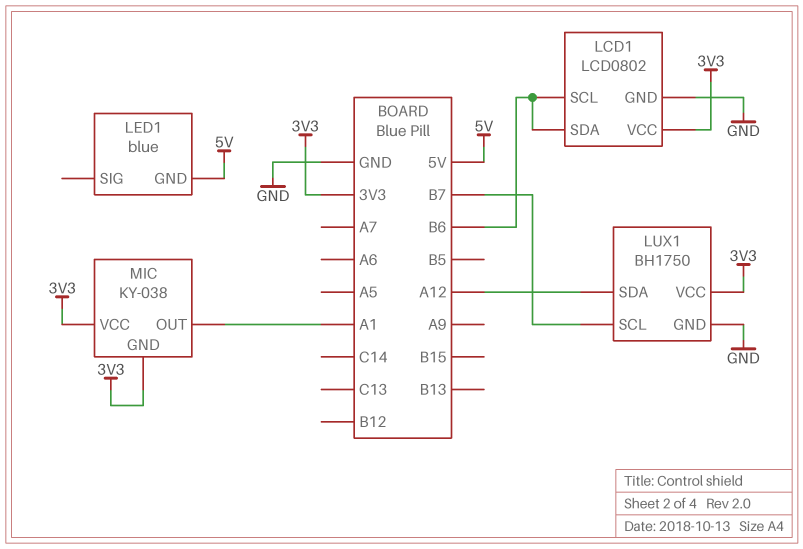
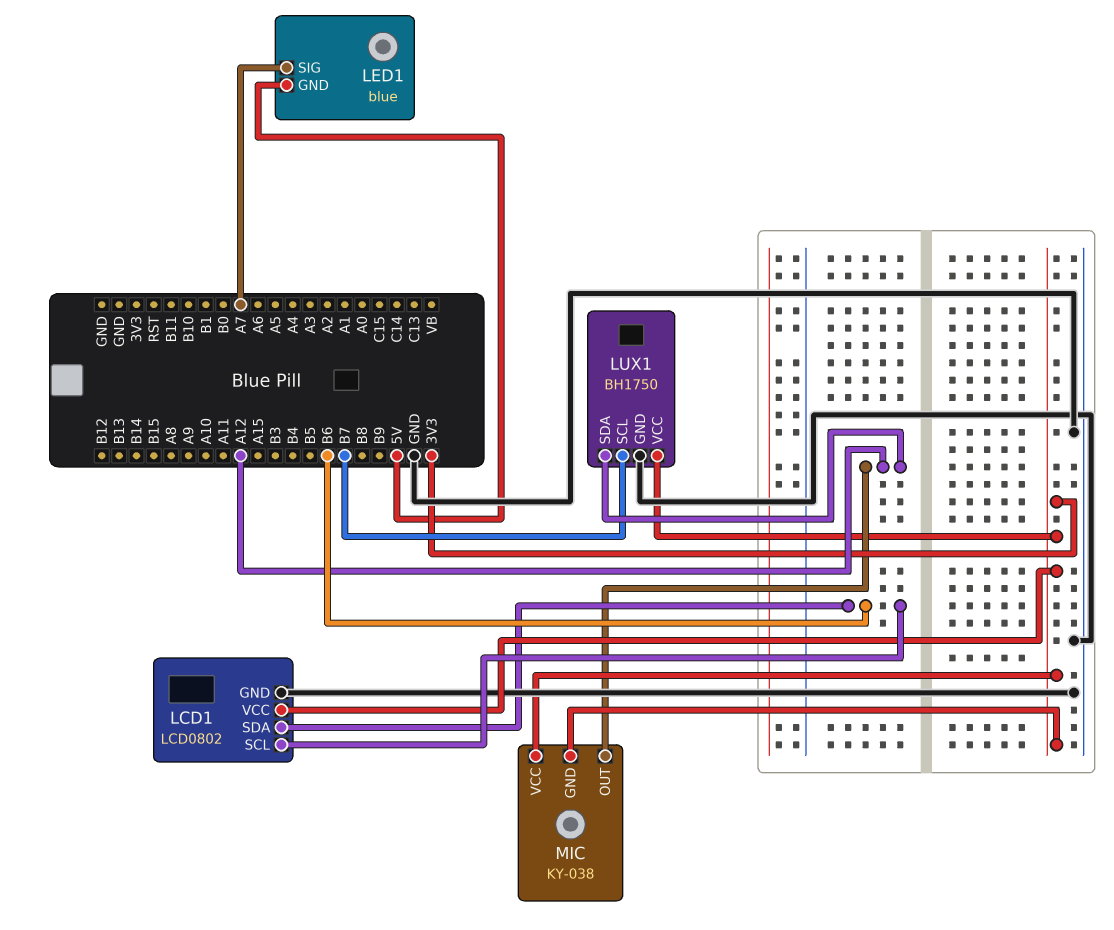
LED1 pin SIG: none -> A7
MIC pin OUT: A1 -> A12

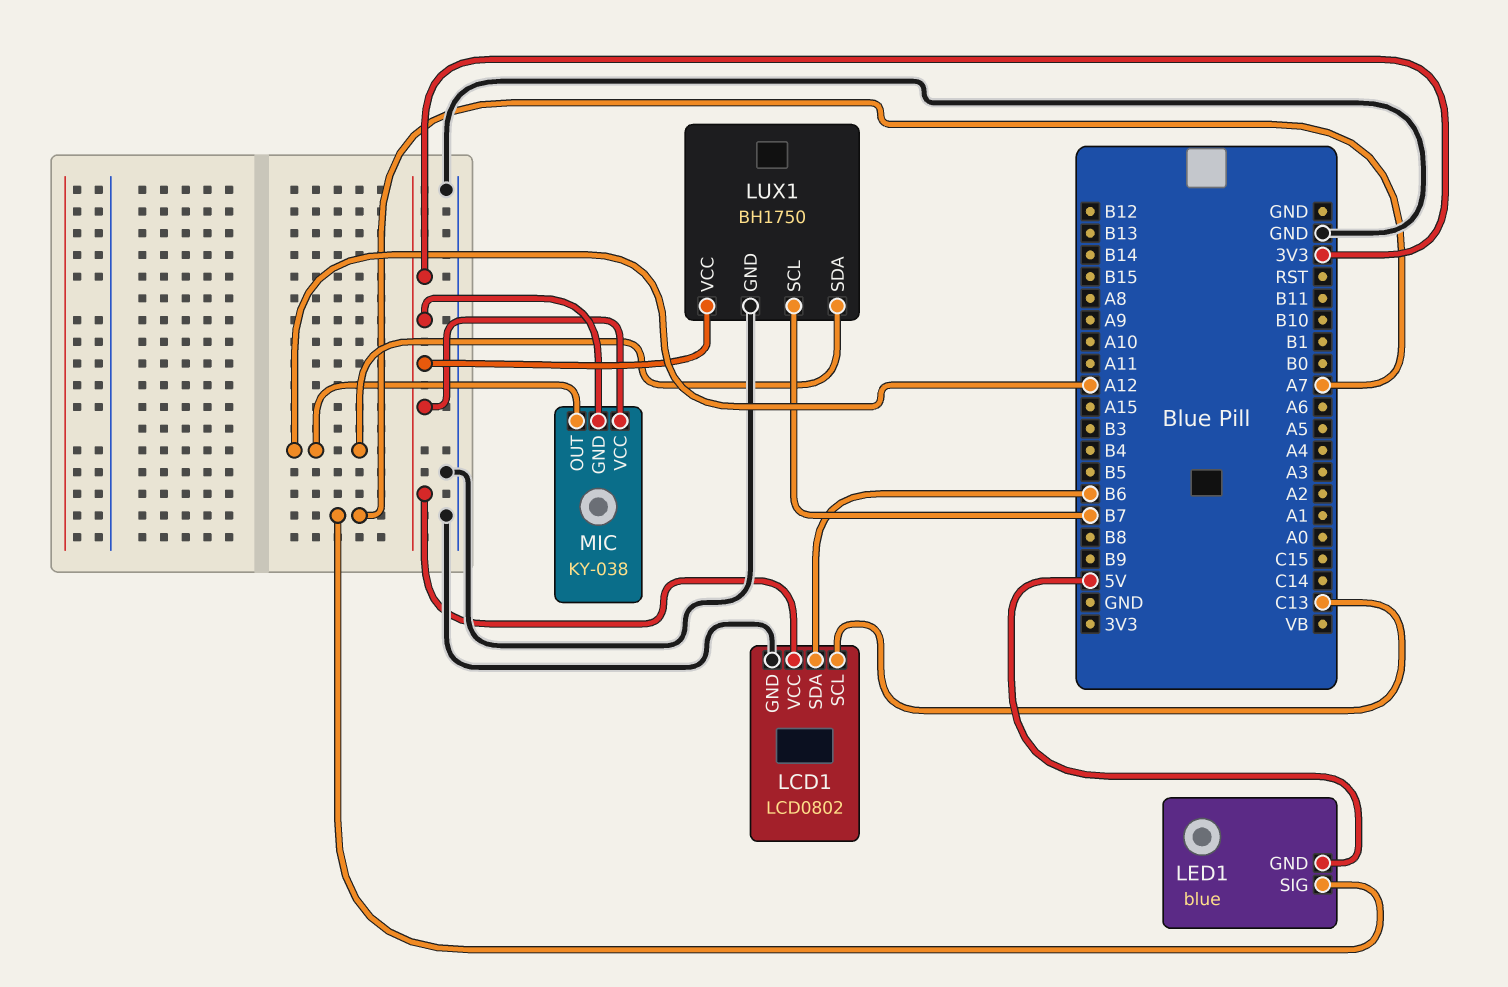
LCD1 pin SCL: B6 -> C13

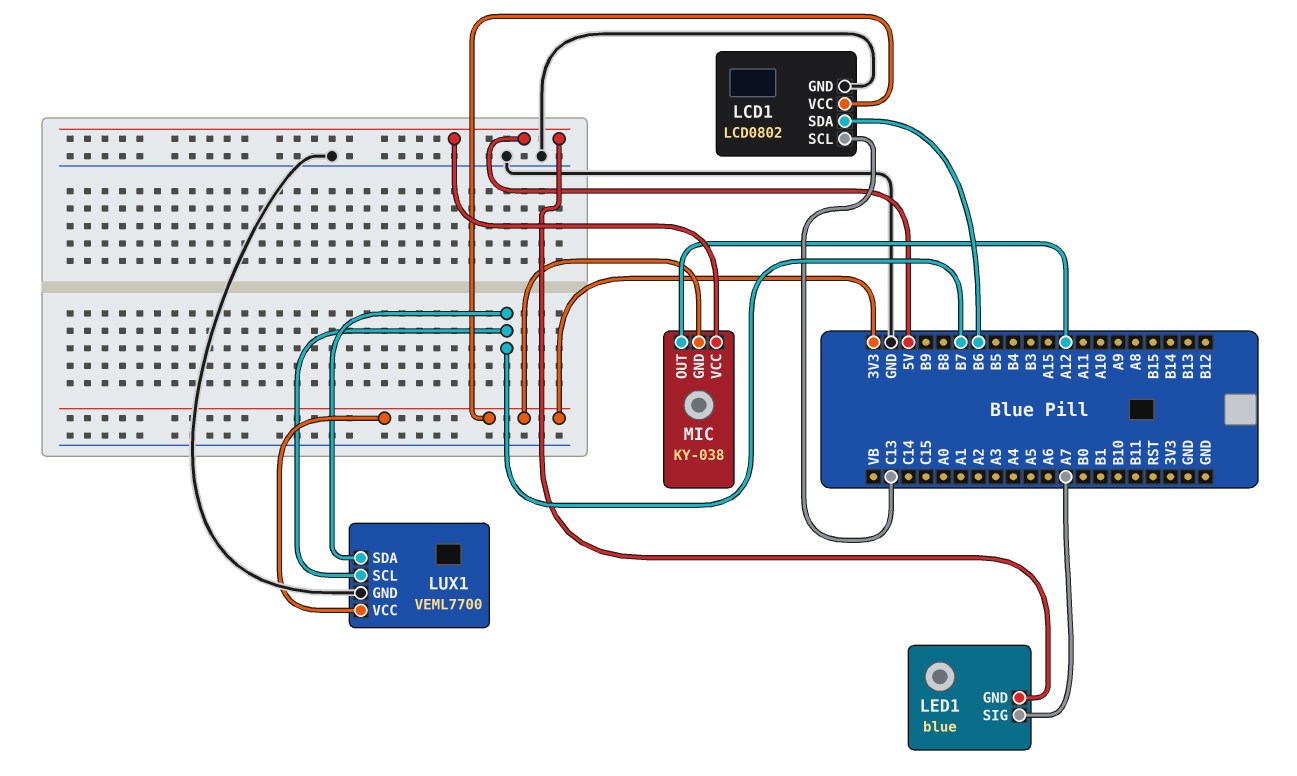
LUX1: BH1750 -> VEML7700
LUX1 pin SDA: A12 -> B7
MIC pin VCC: 3V3 -> 5V

